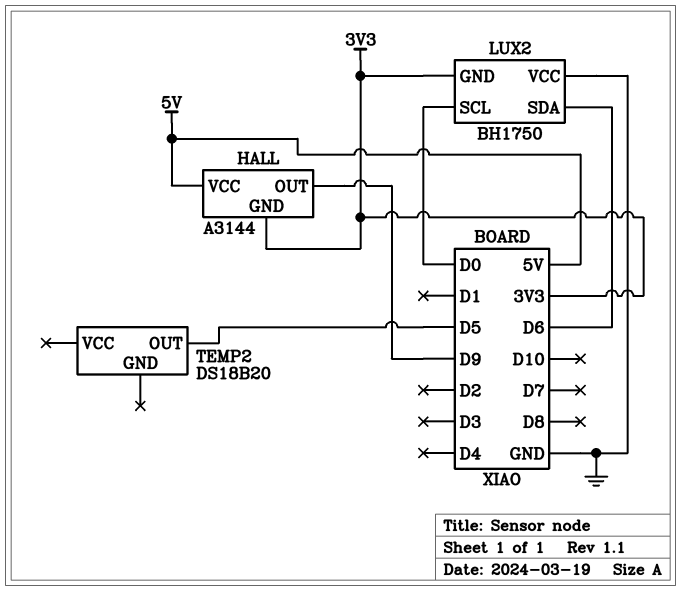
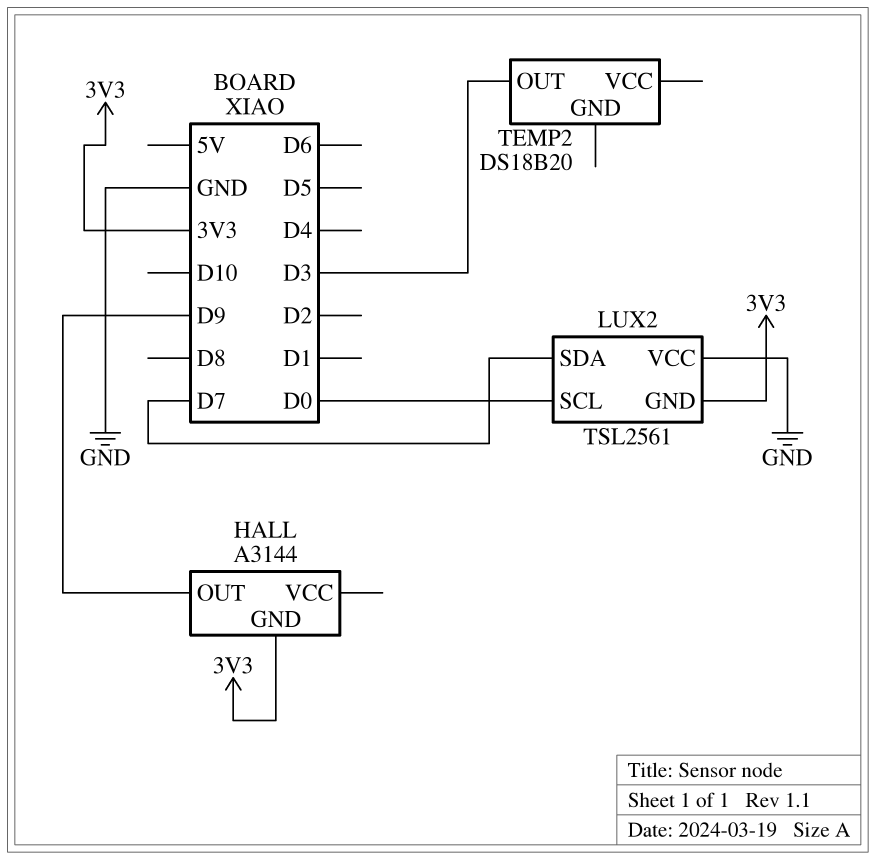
HALL pin VCC: 5V -> none
LUX2: BH1750 -> TSL2561
LUX2 pin SDA: D6 -> D7
TEMP2 pin OUT: D5 -> D3

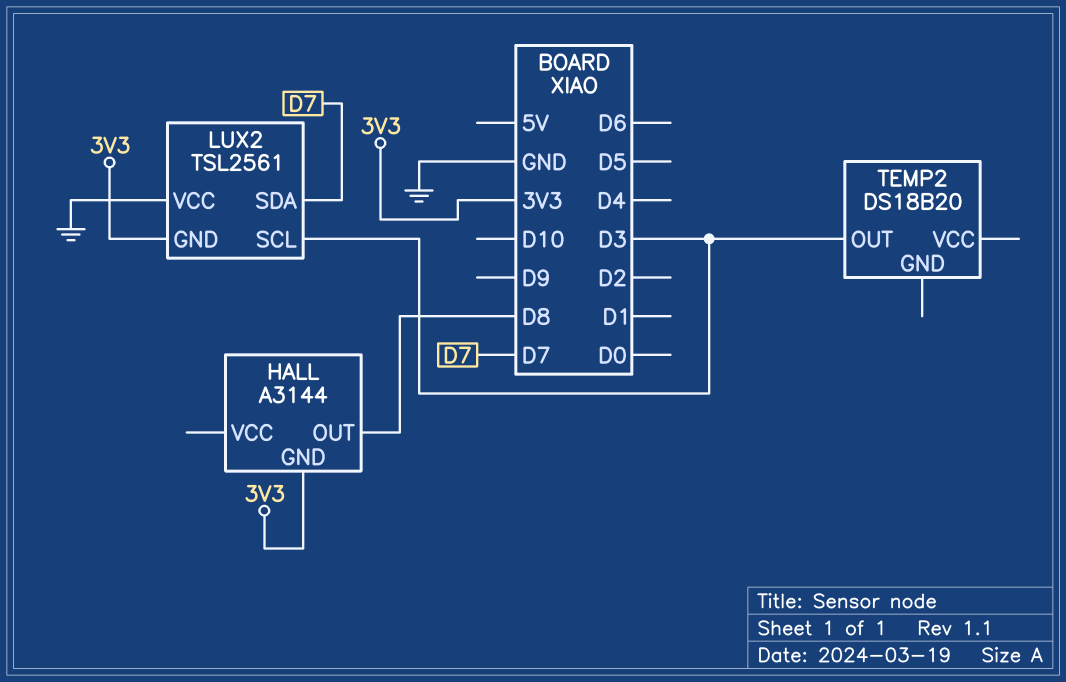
HALL pin OUT: D9 -> D8
LUX2 pin SCL: D0 -> D3

